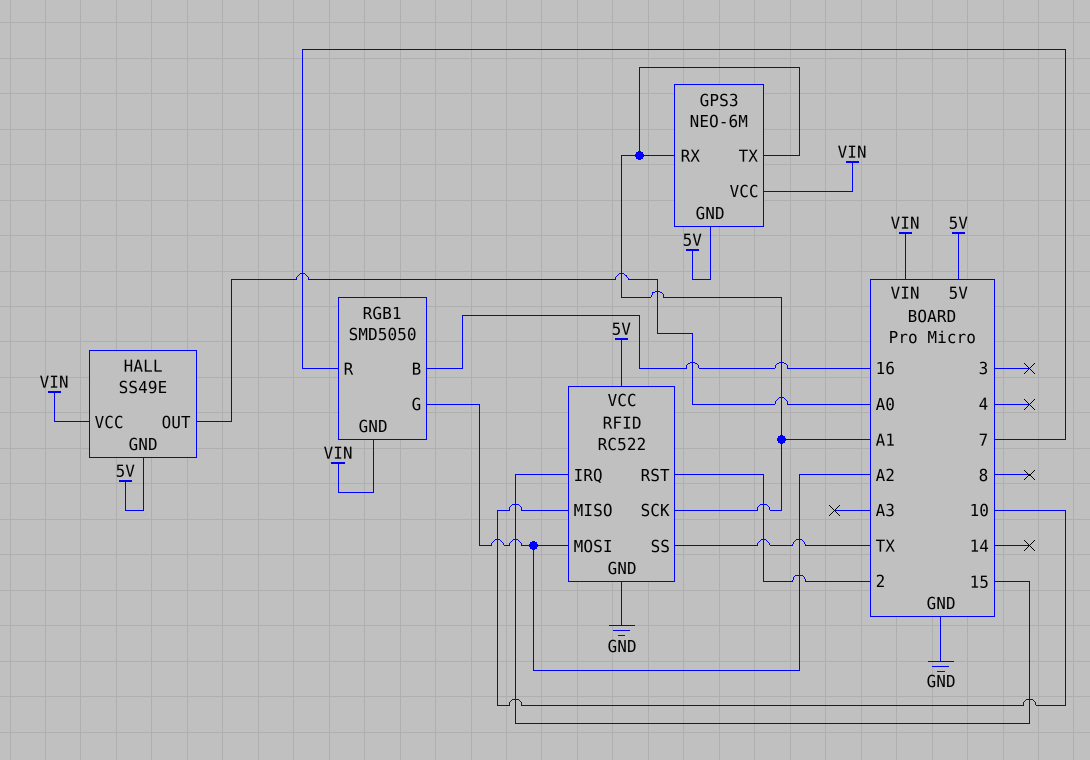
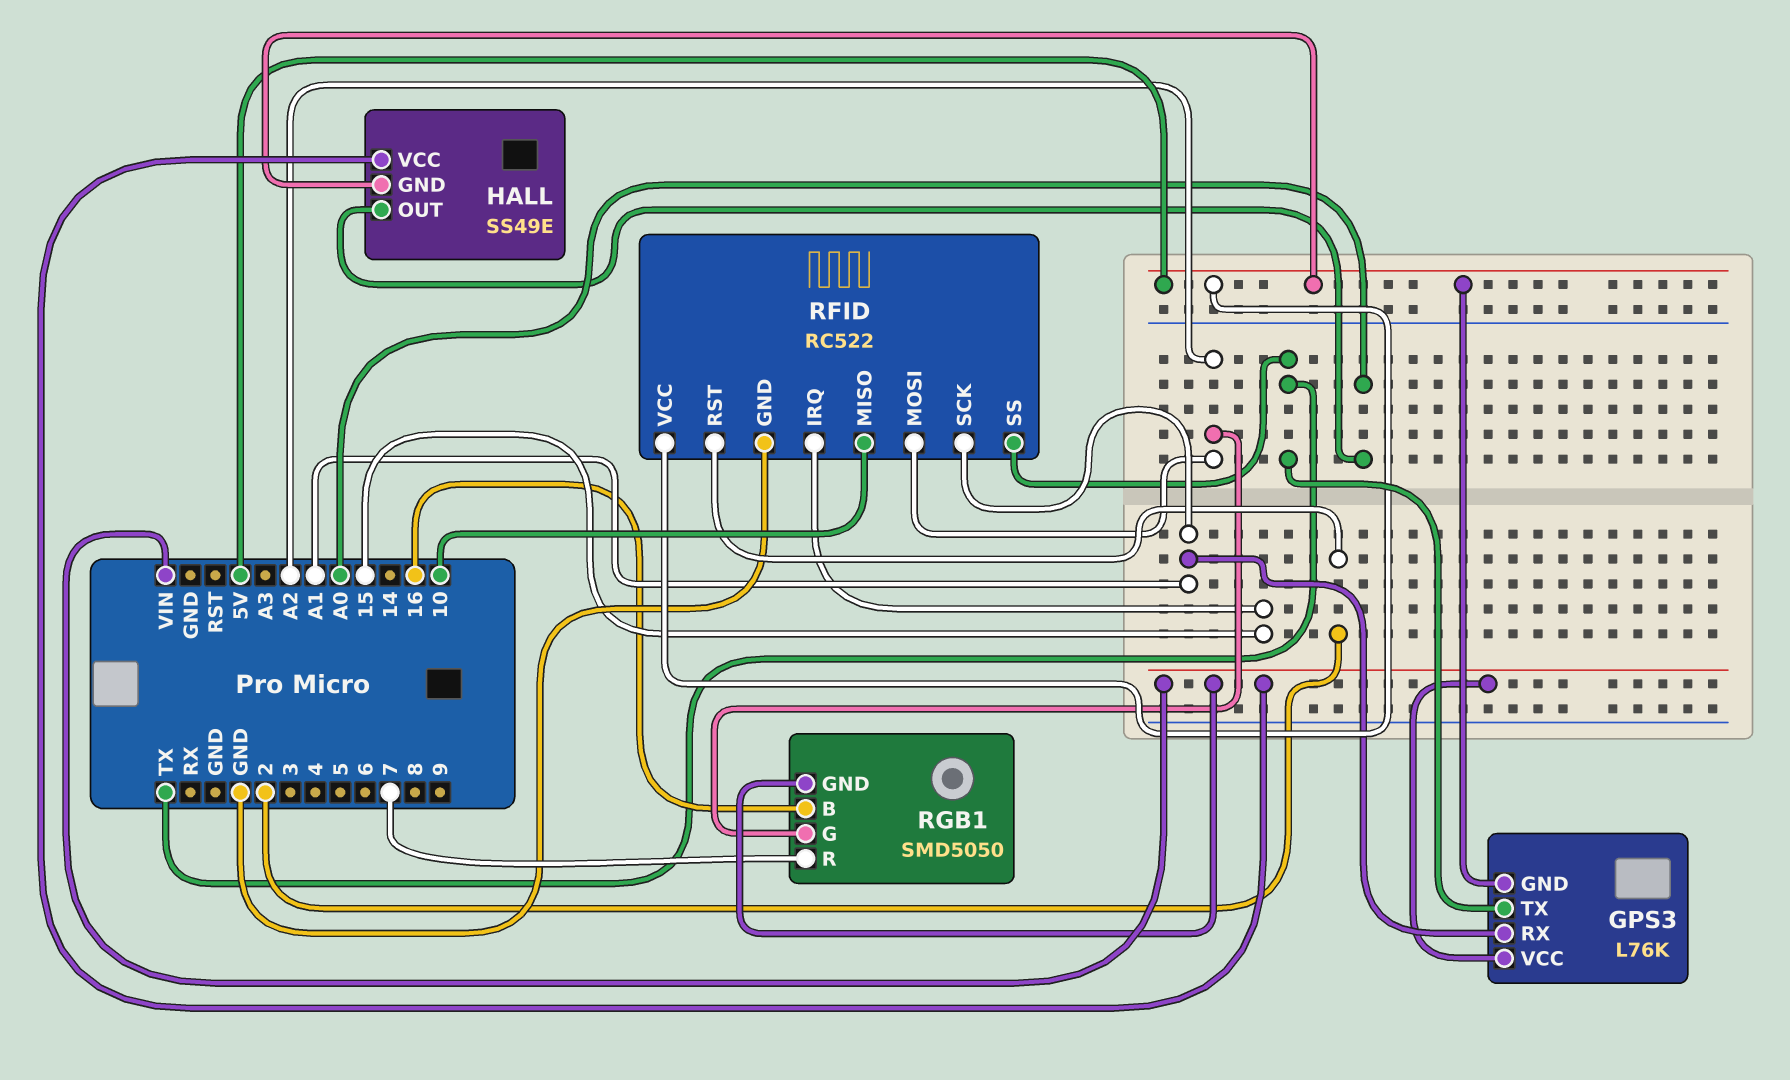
GPS3: NEO-6M -> L76K
GPS3 pin TX: A1 -> TX

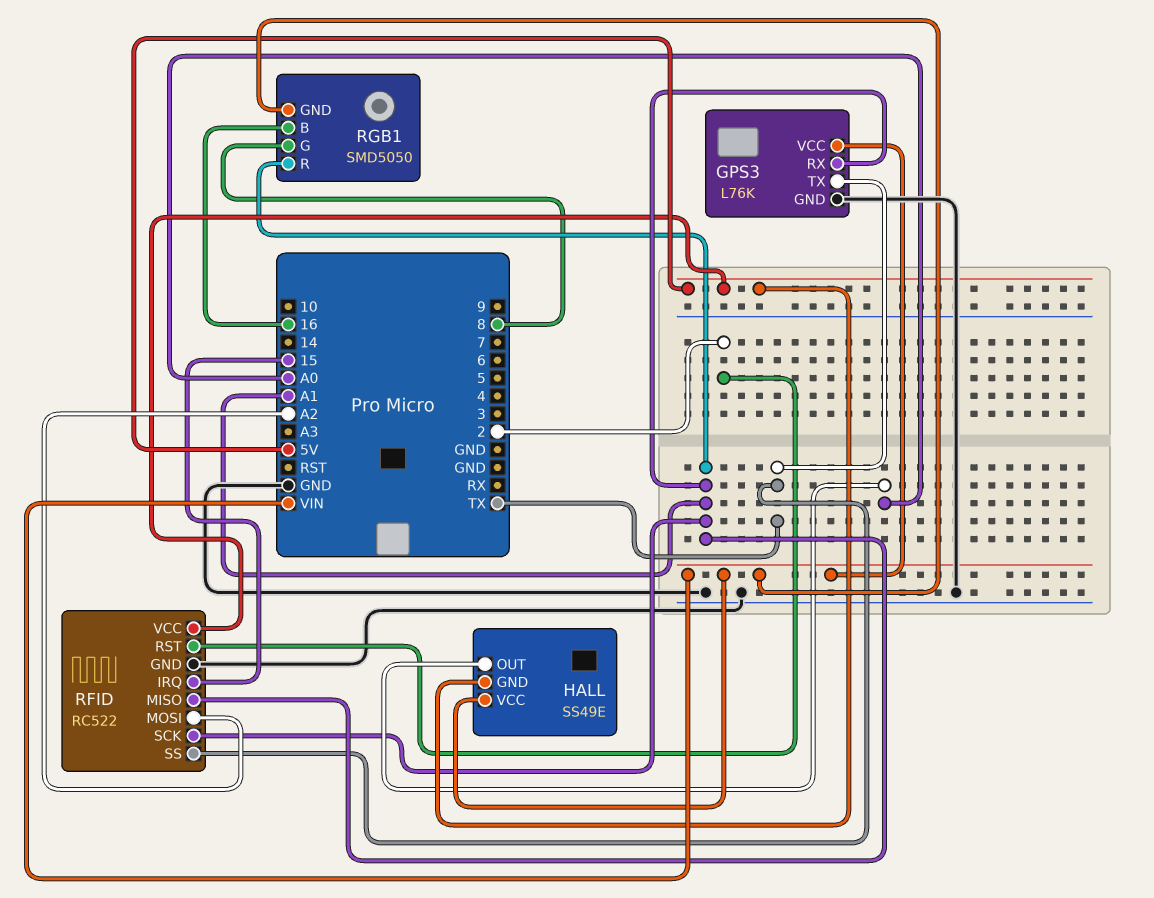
GPS3 pin GND: 5V -> GND
RFID pin MISO: 10 -> A1
RGB1 pin G: A2 -> 8
RGB1 pin R: 7 -> A1

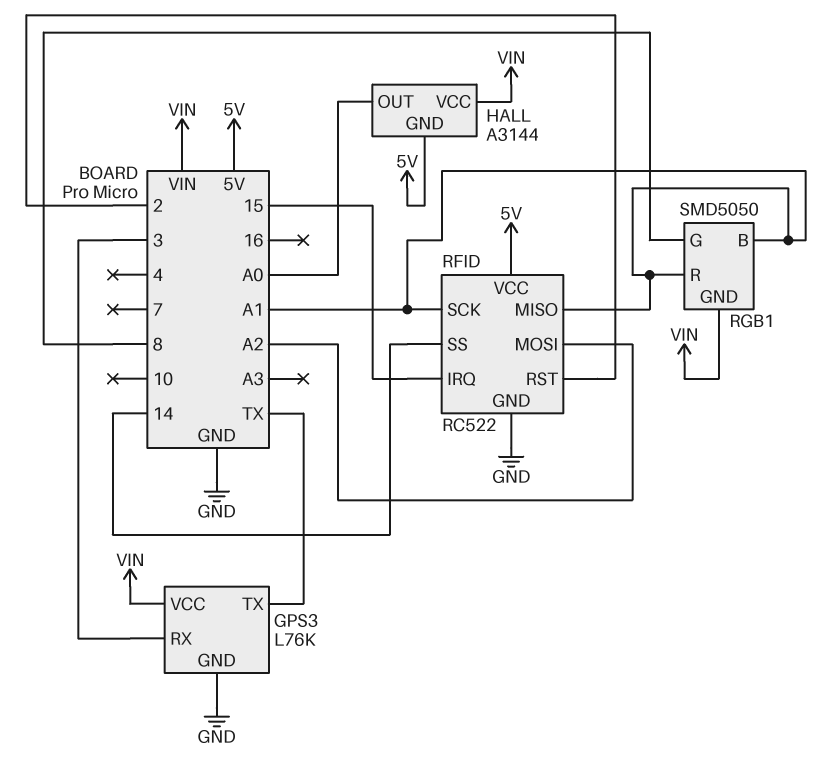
GPS3 pin RX: A1 -> 3
HALL: SS49E -> A3144
RFID pin SS: TX -> 14
RGB1 pin B: 16 -> A1

